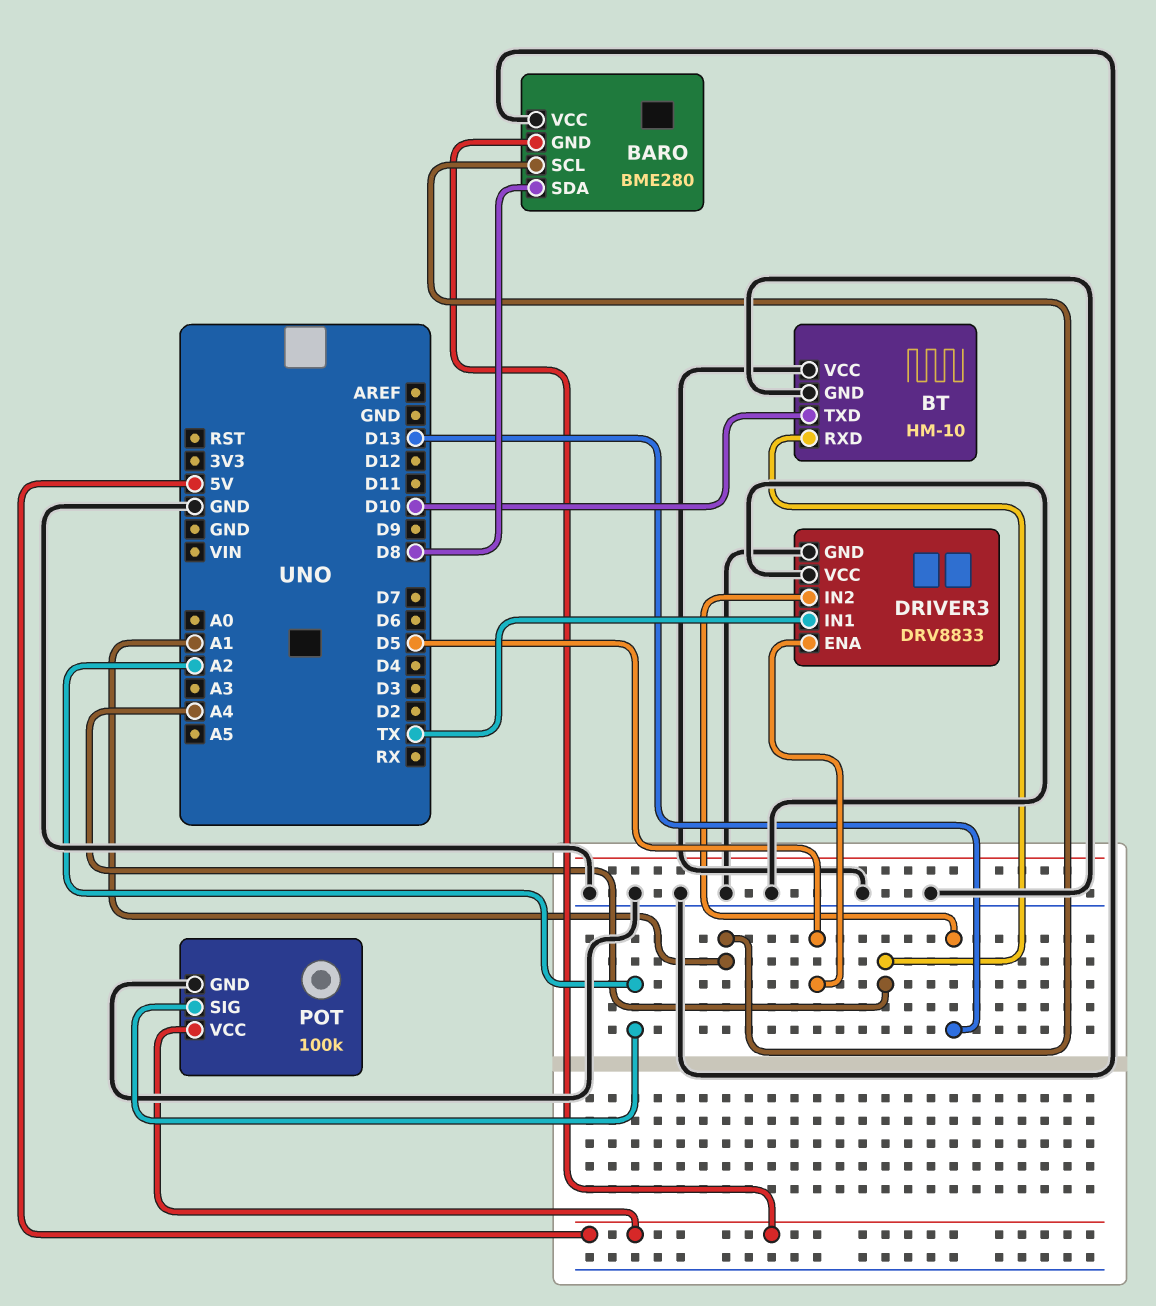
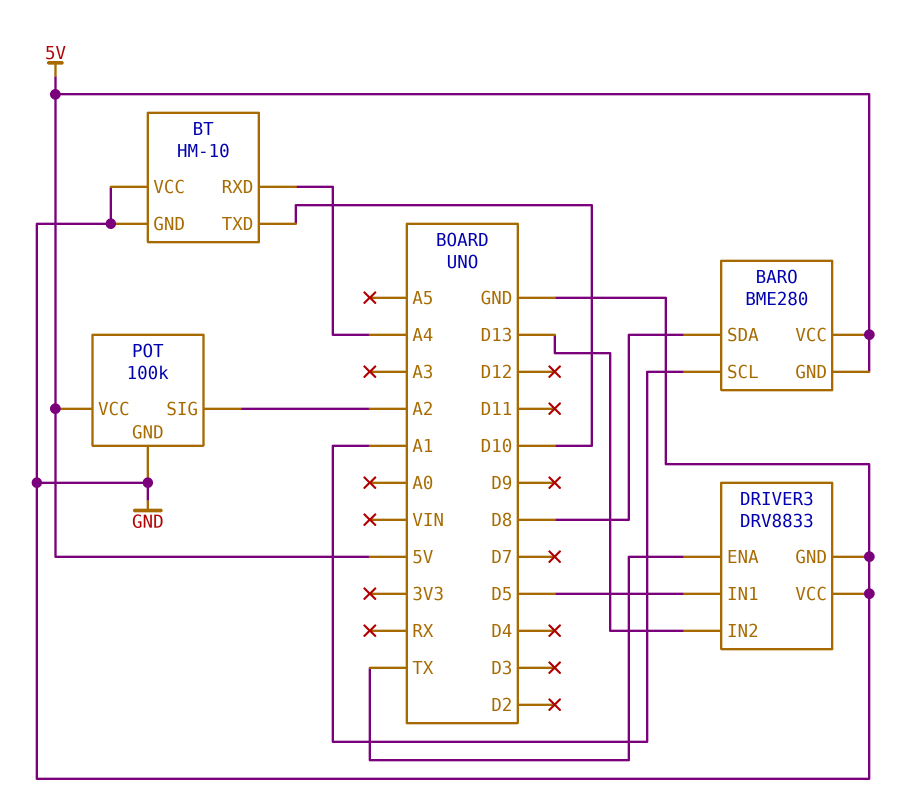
BARO pin VCC: GND -> 5V
DRIVER3 pin ENA: D5 -> TX
DRIVER3 pin IN1: TX -> D5

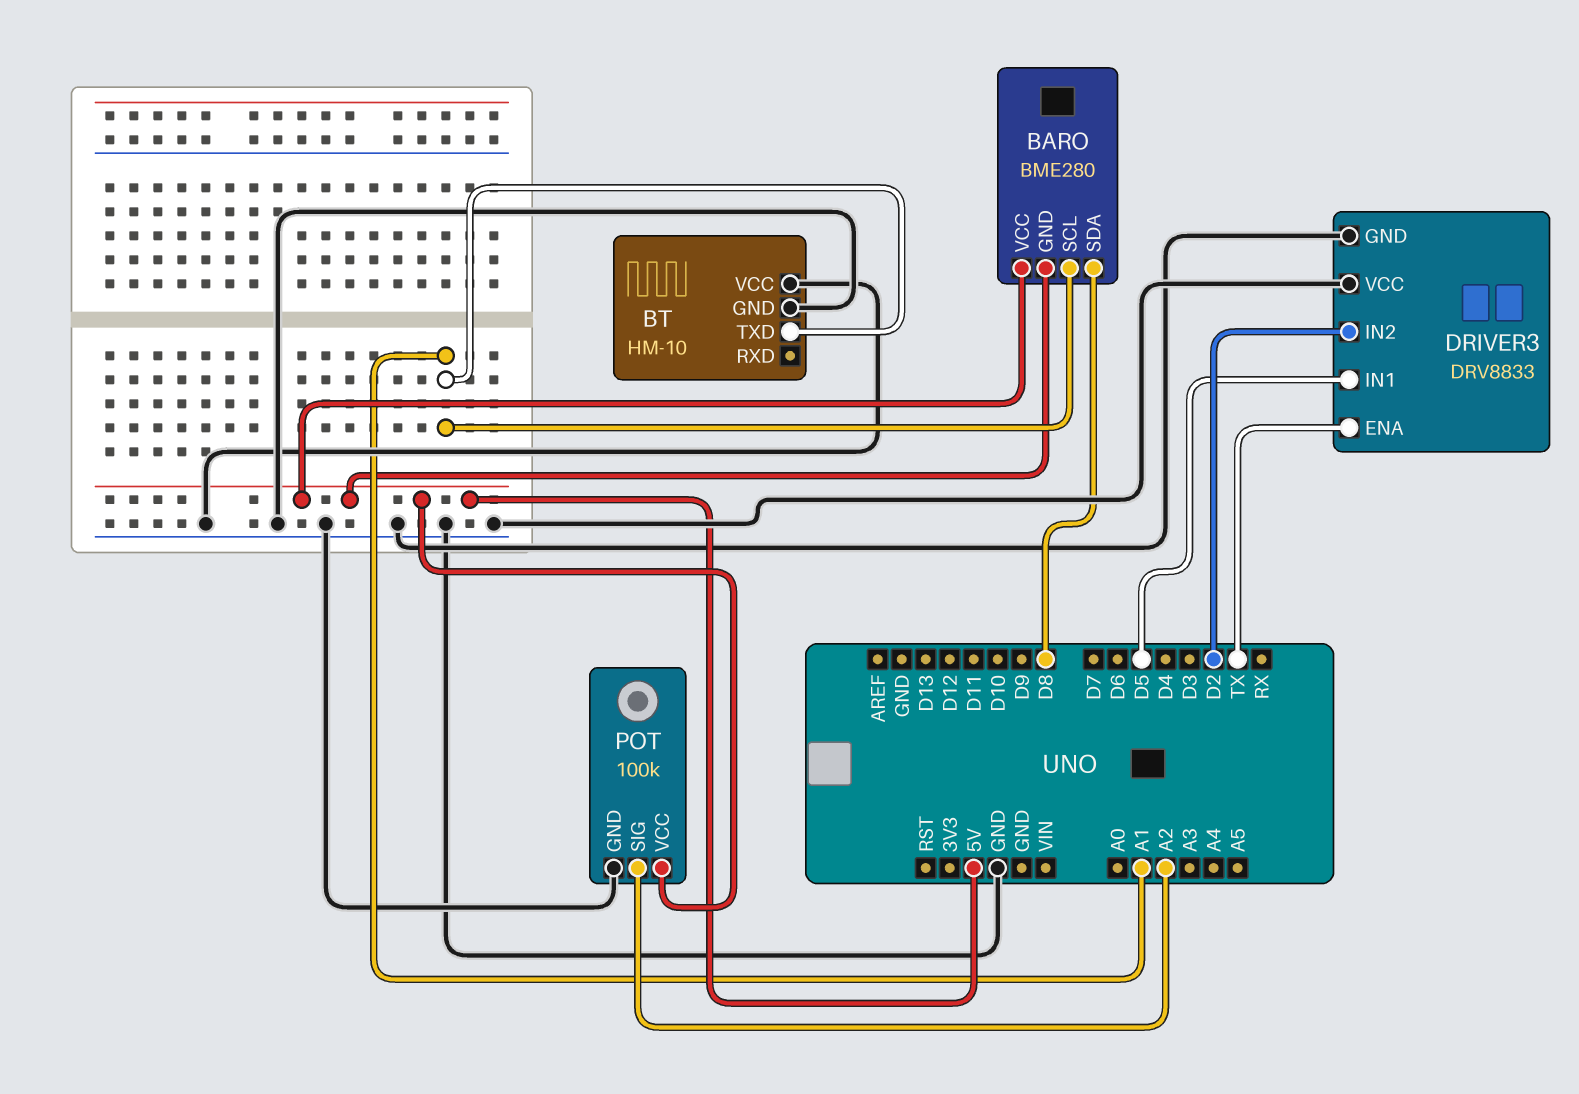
BT pin RXD: A4 -> none
BT pin TXD: D10 -> A1
DRIVER3 pin IN2: D13 -> D2

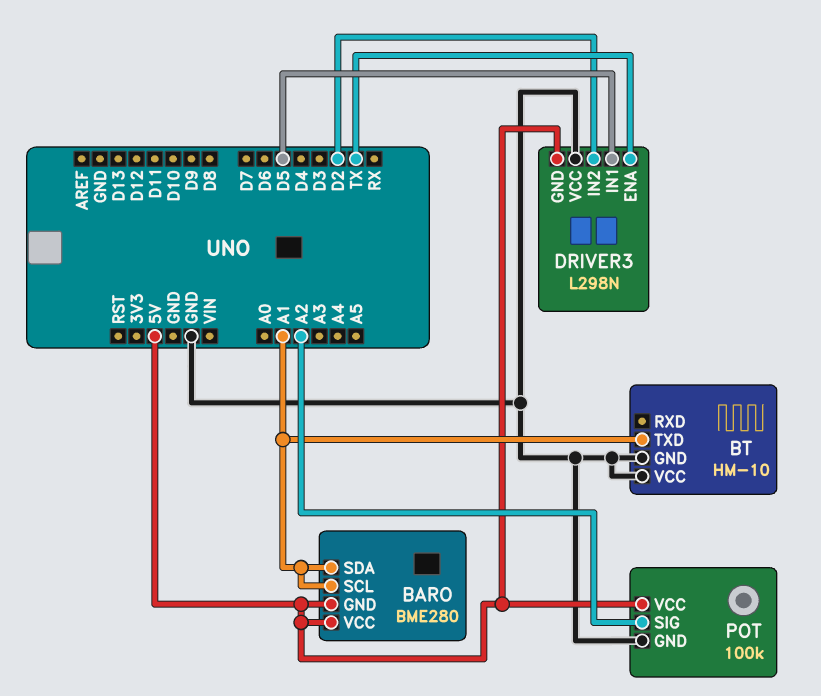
BARO pin SDA: D8 -> A1
DRIVER3: DRV8833 -> L298N
DRIVER3 pin GND: GND -> 5V

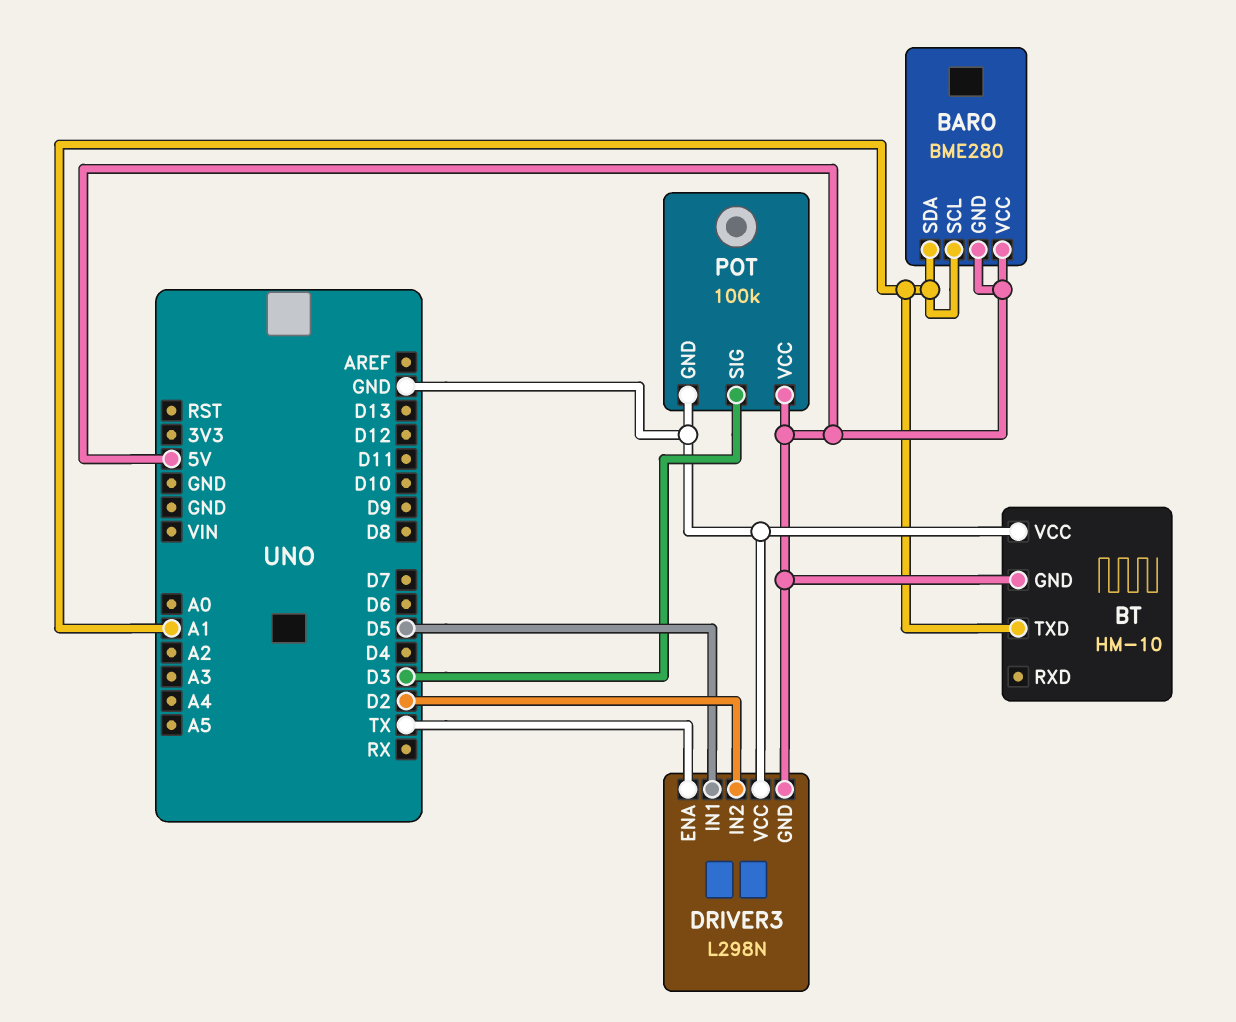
BT pin GND: GND -> 5V
POT pin SIG: A2 -> D3

